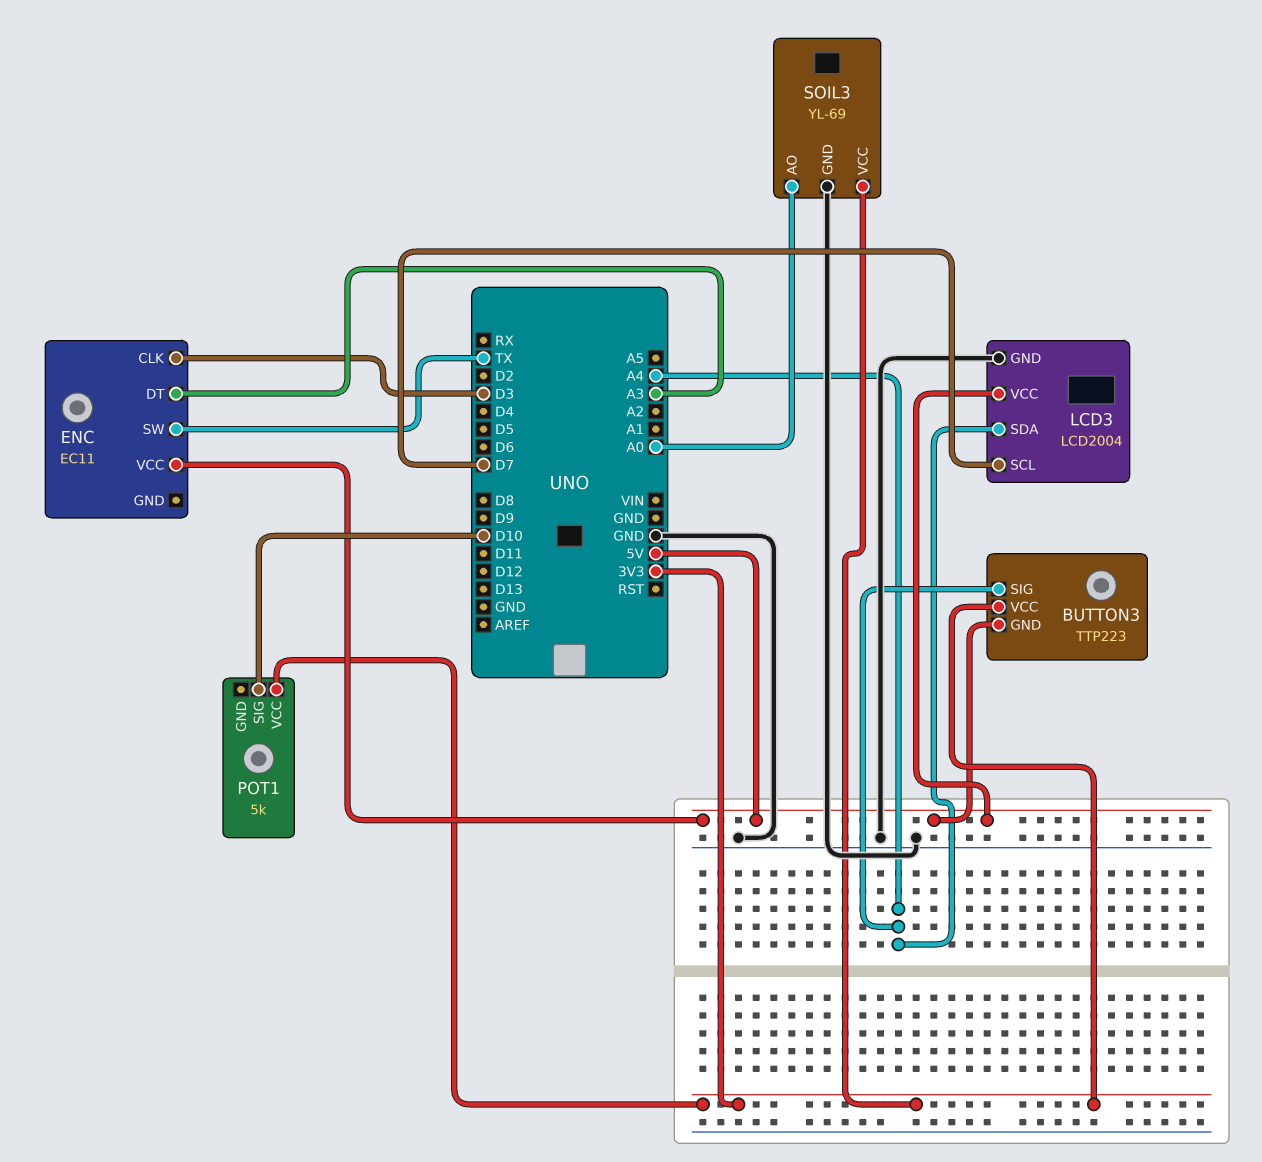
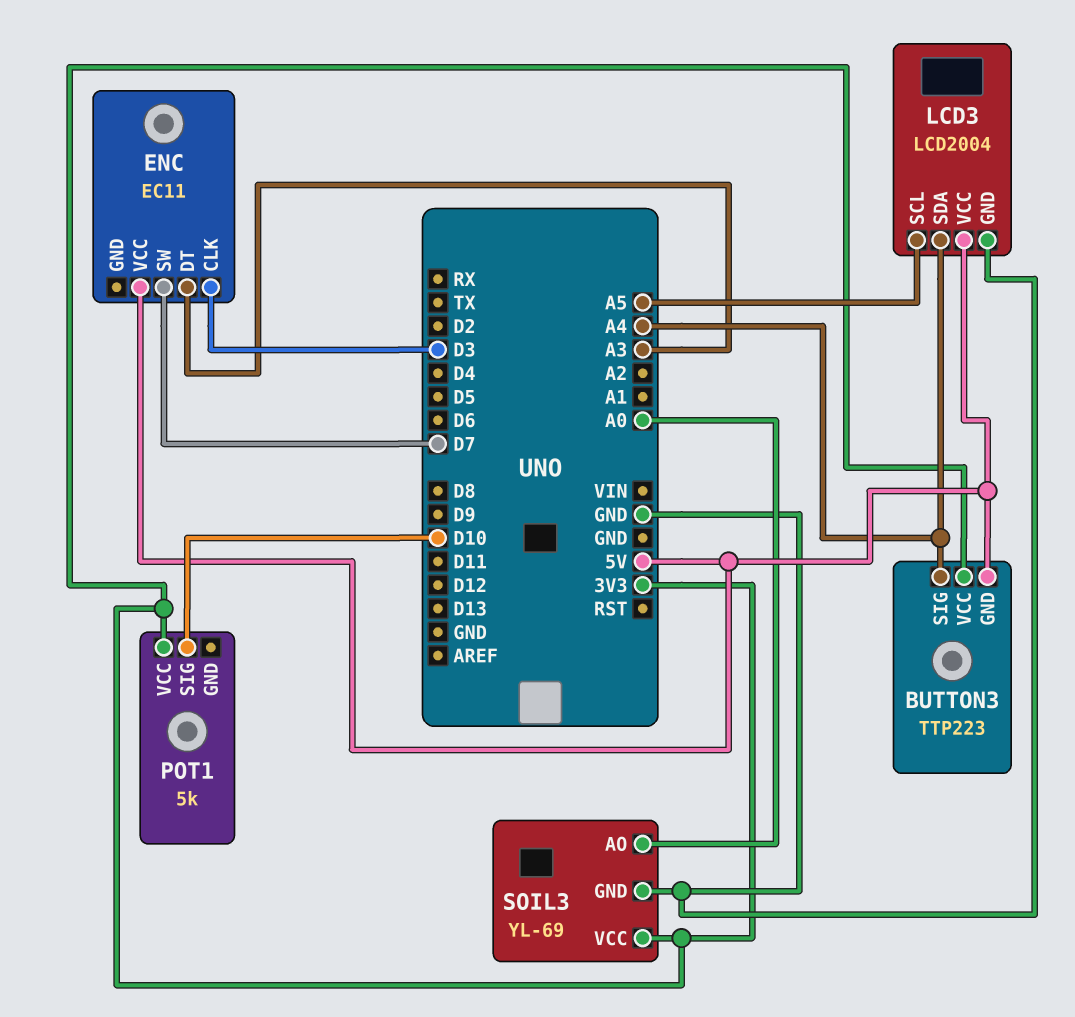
ENC pin SW: TX -> D7
LCD3 pin SCL: D7 -> A5

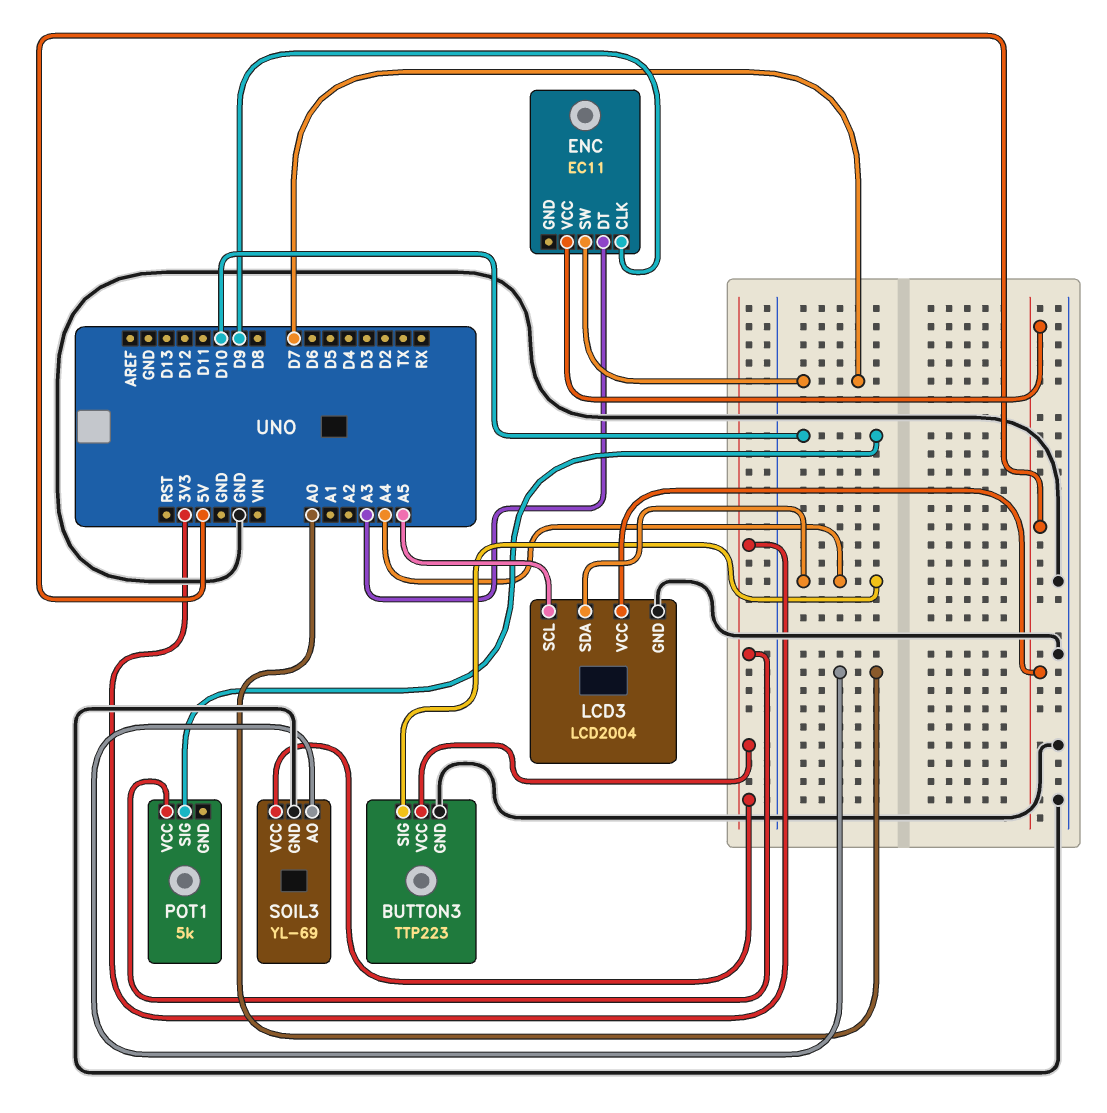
BUTTON3 pin GND: 5V -> GND
ENC pin CLK: D3 -> D9

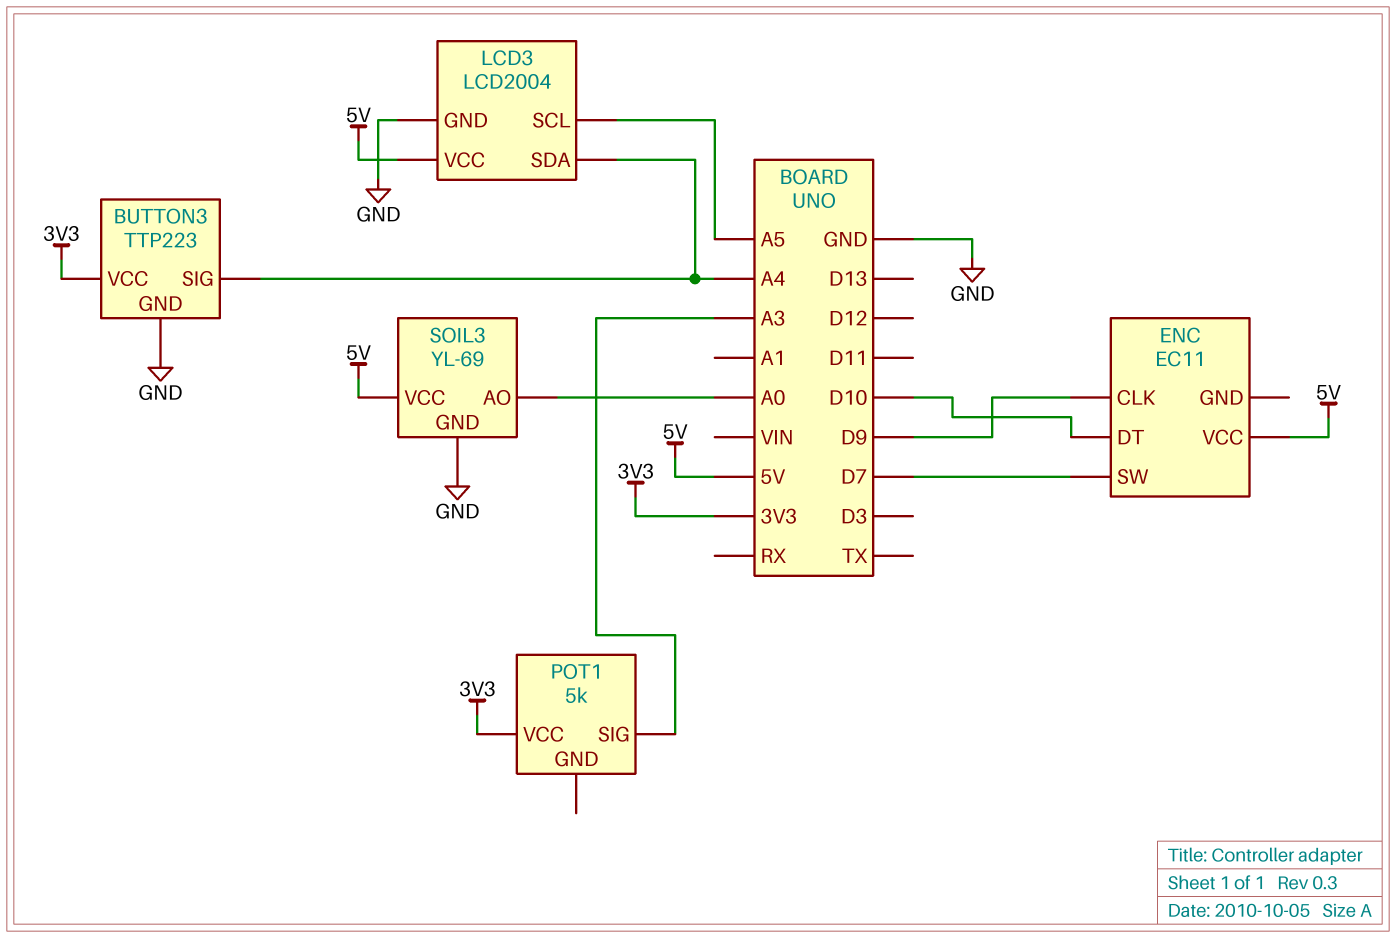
ENC pin DT: A3 -> D10
POT1 pin SIG: D10 -> A3
SOIL3 pin VCC: 3V3 -> 5V

